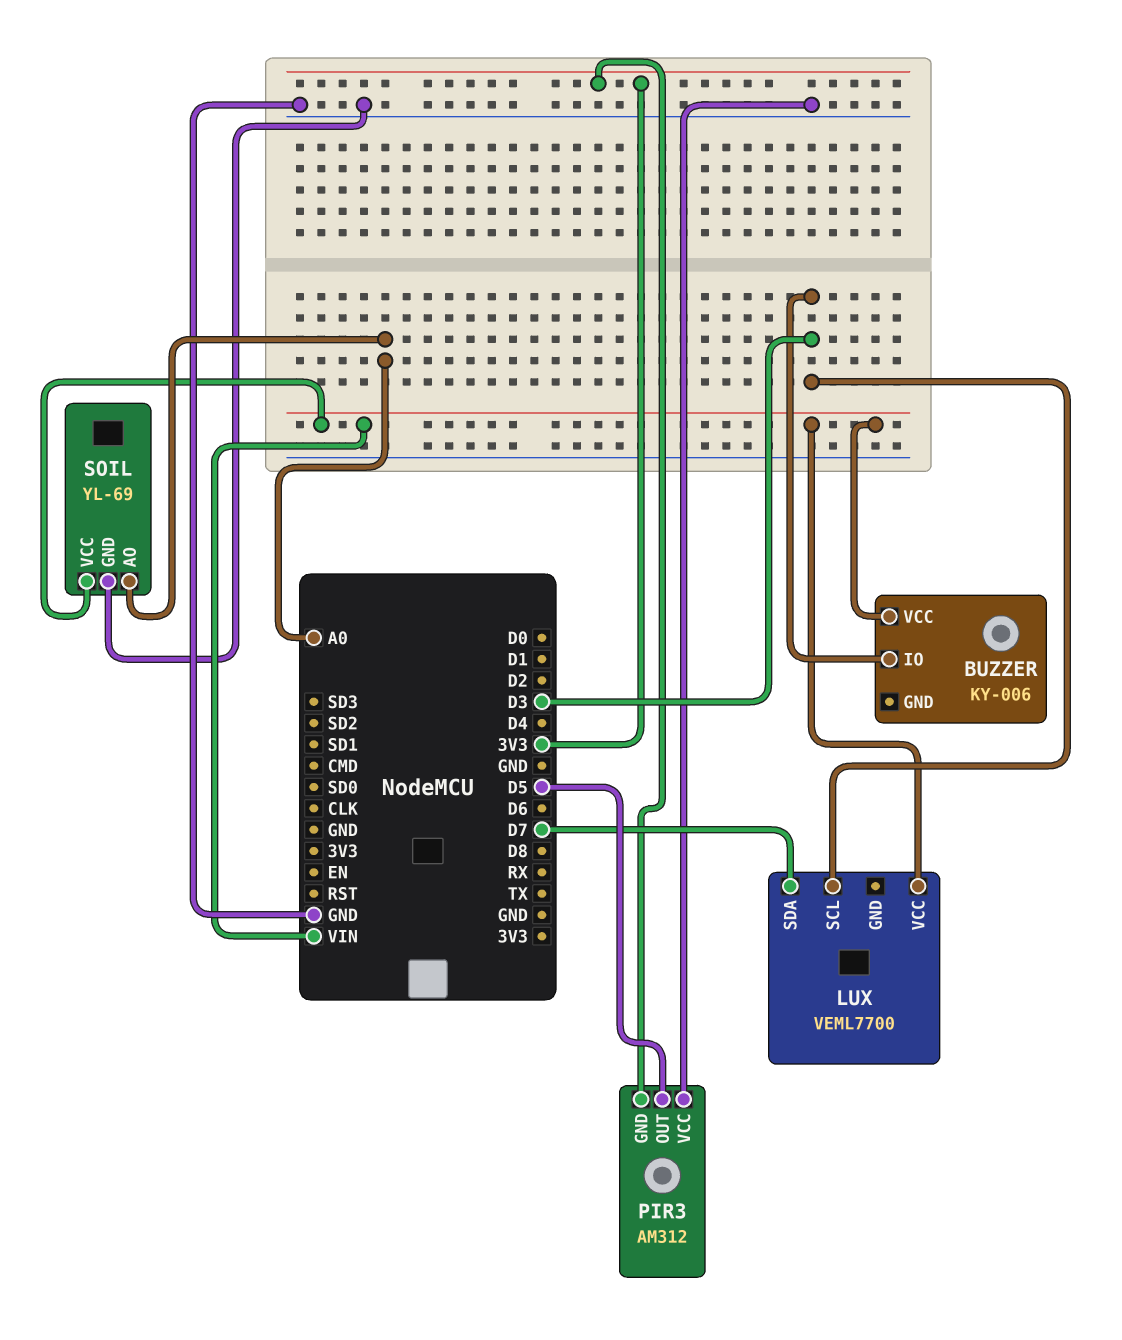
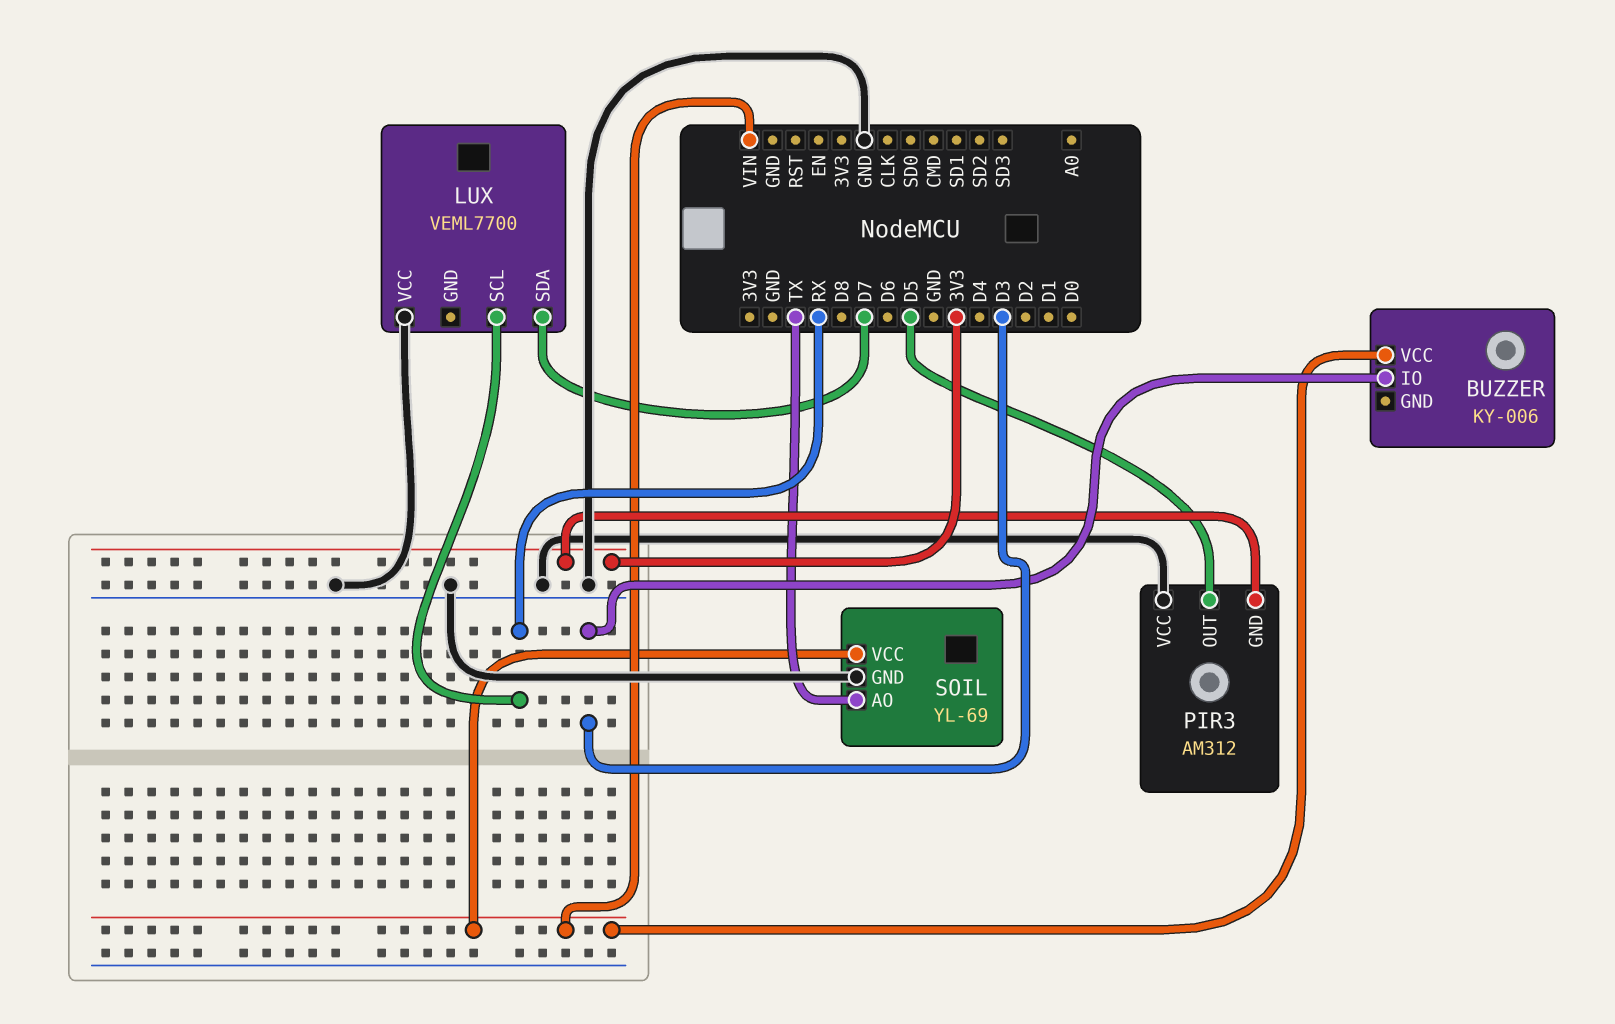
LUX pin SCL: D3 -> RX
LUX pin VCC: VIN -> GND
SOIL pin AO: A0 -> TX

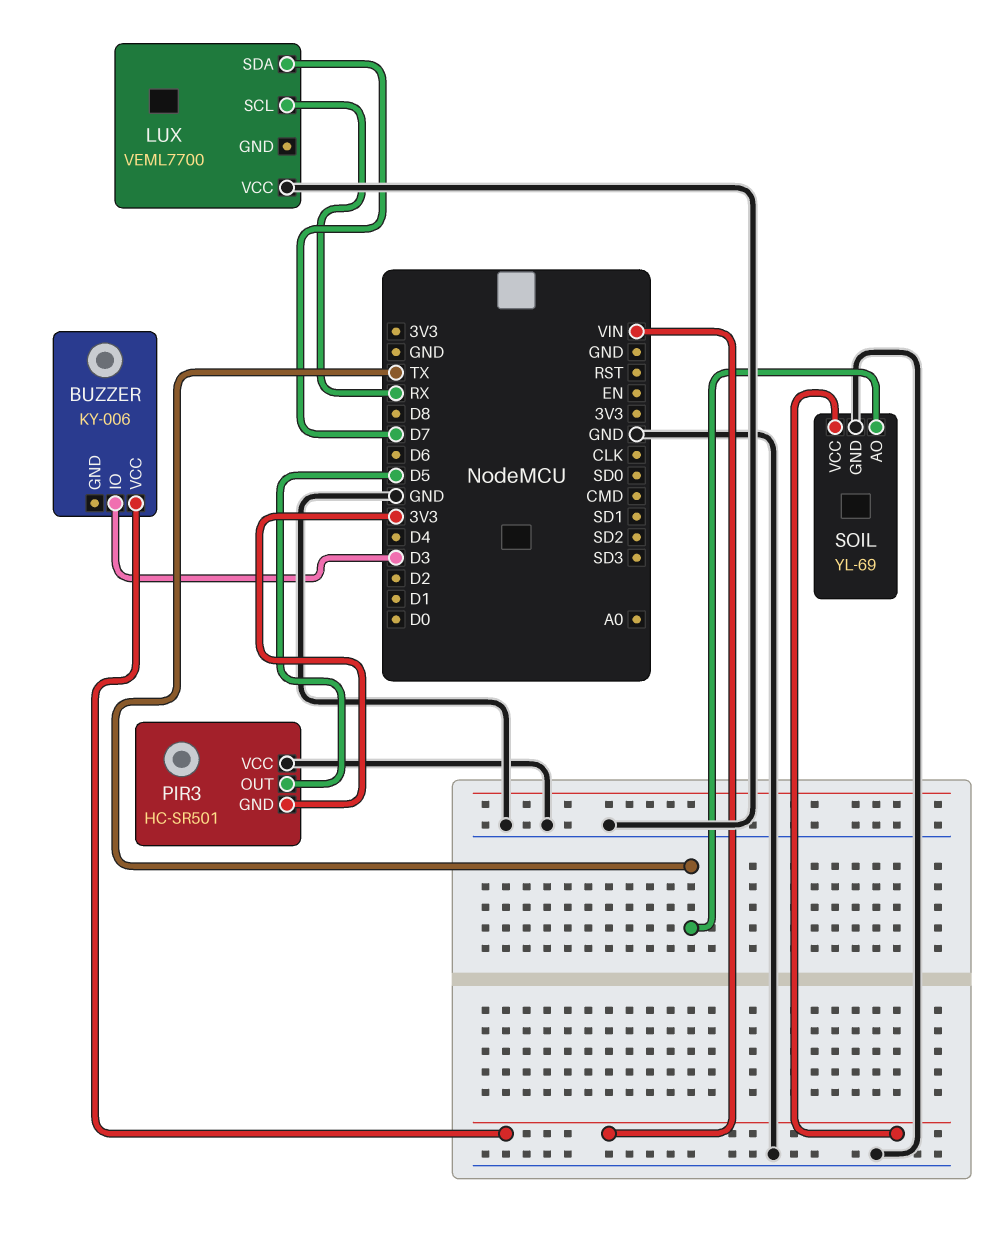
PIR3: AM312 -> HC-SR501

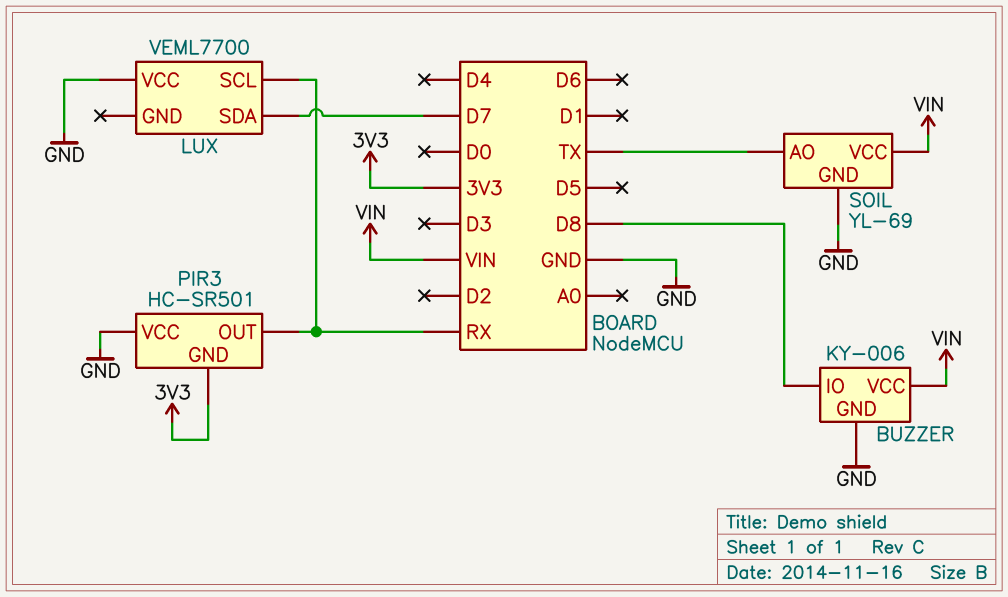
BUZZER pin GND: none -> GND
BUZZER pin IO: D3 -> D8
PIR3 pin OUT: D5 -> RX

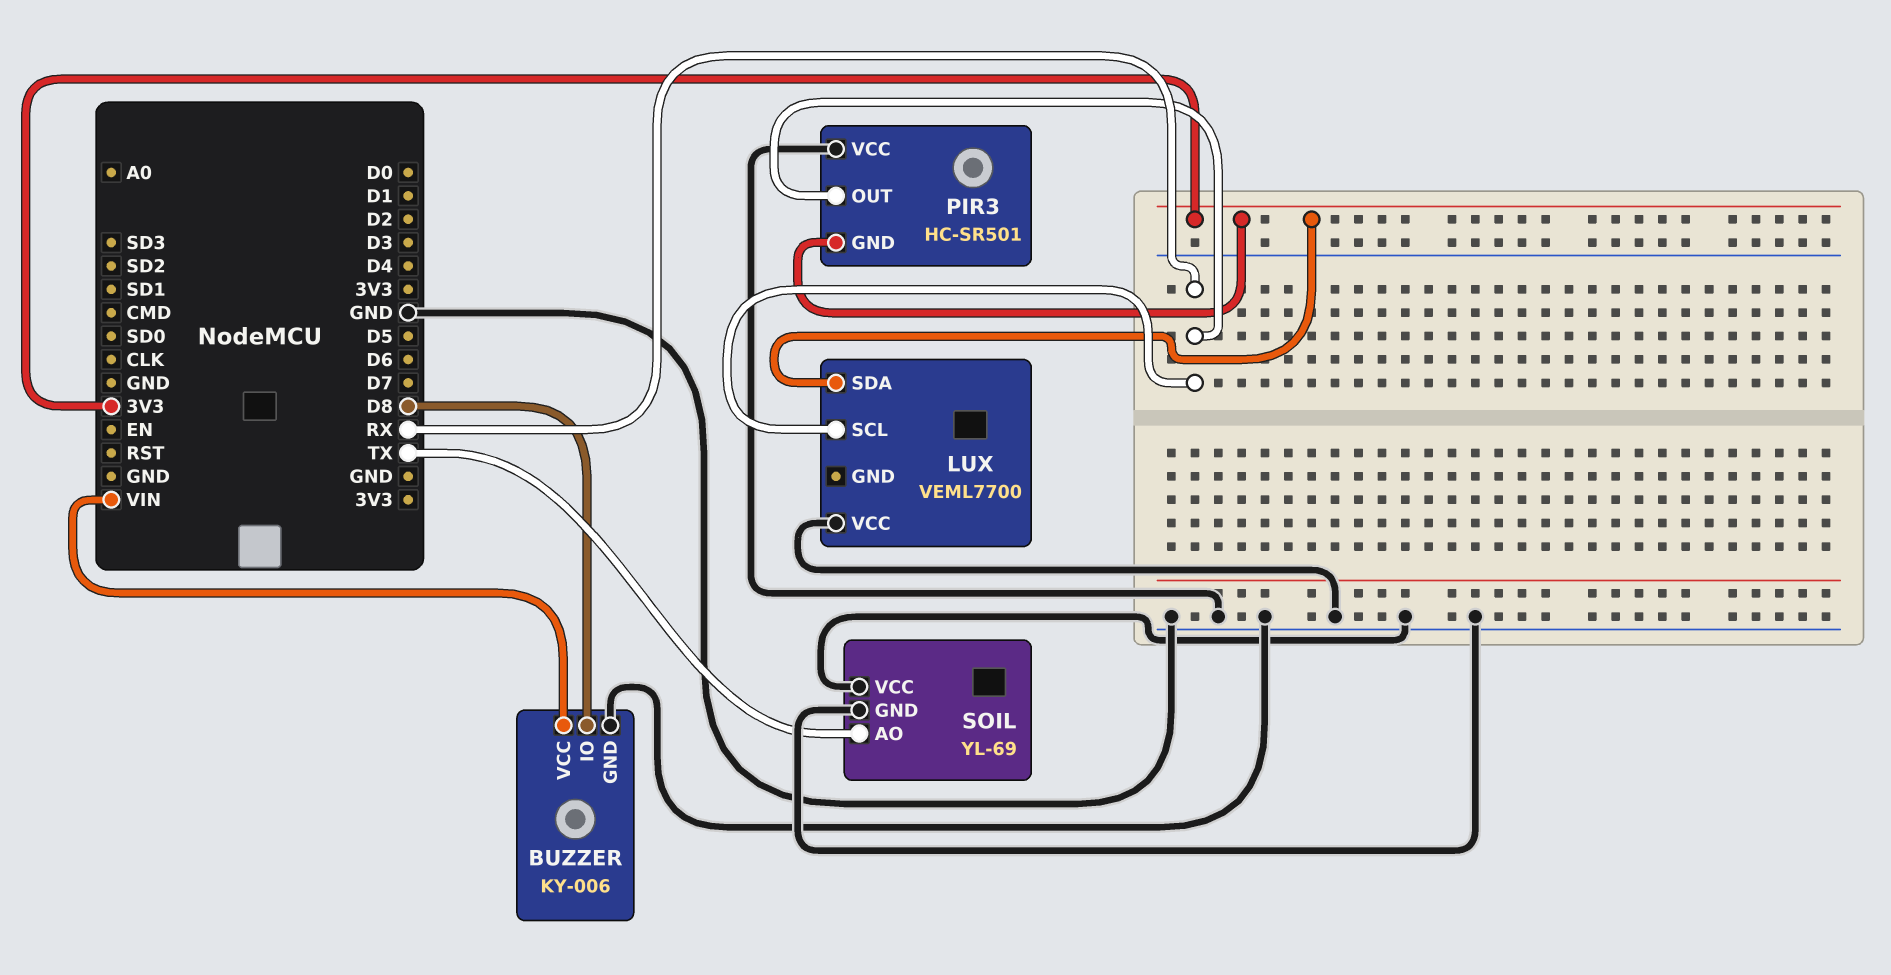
LUX pin SDA: D7 -> 3V3
SOIL pin VCC: VIN -> GND

